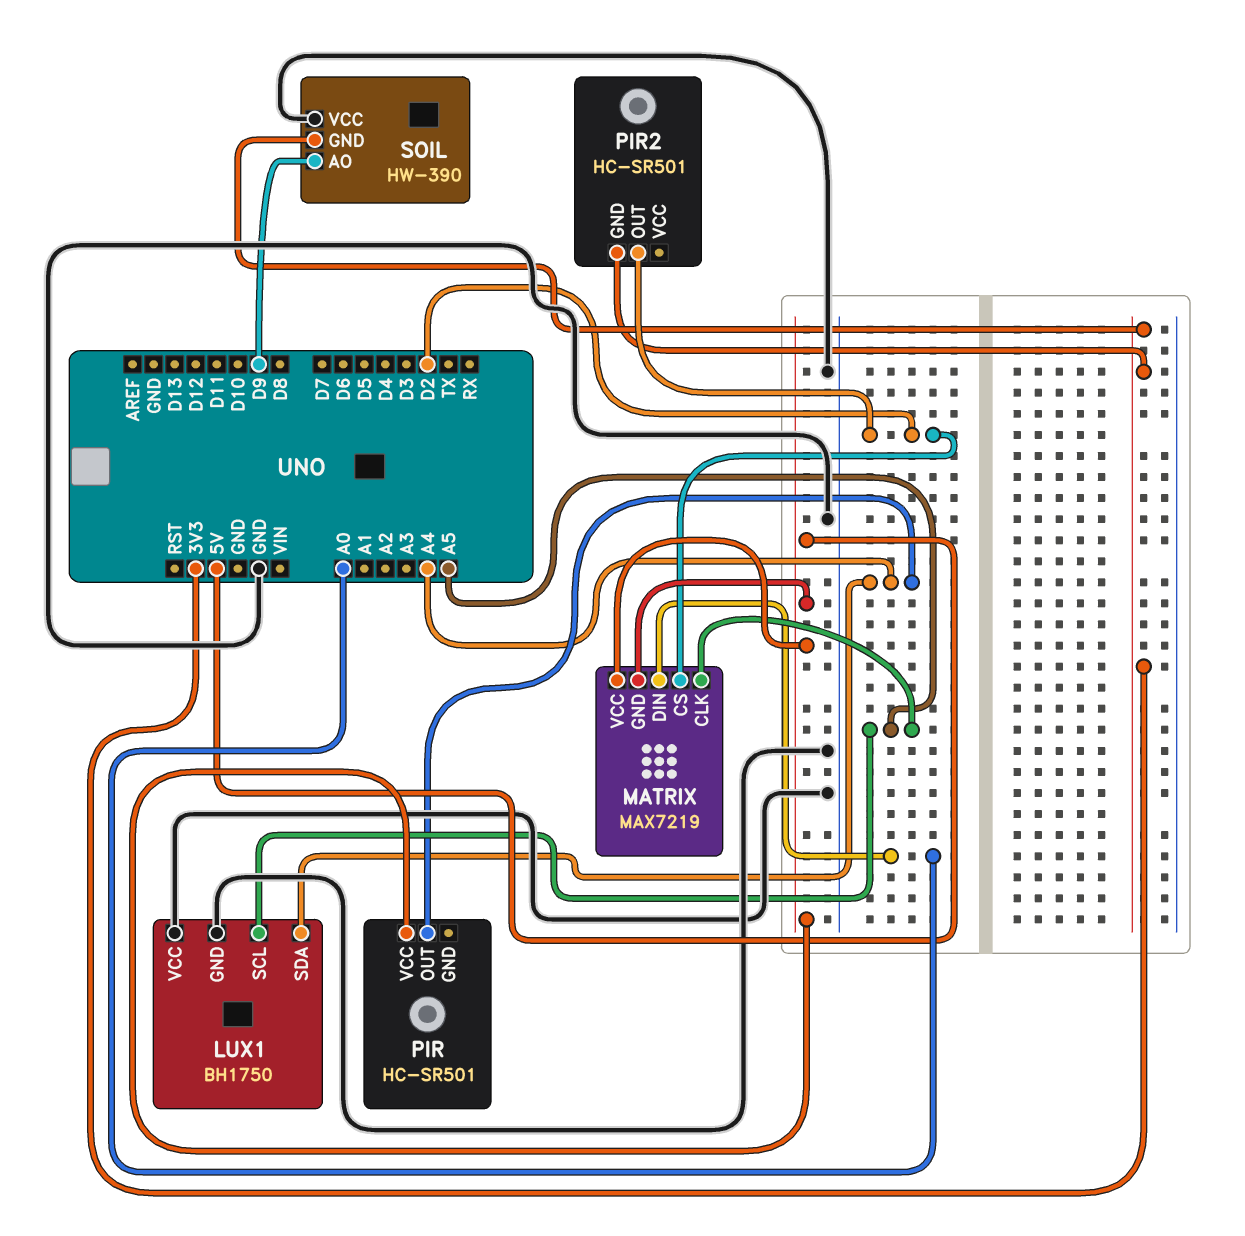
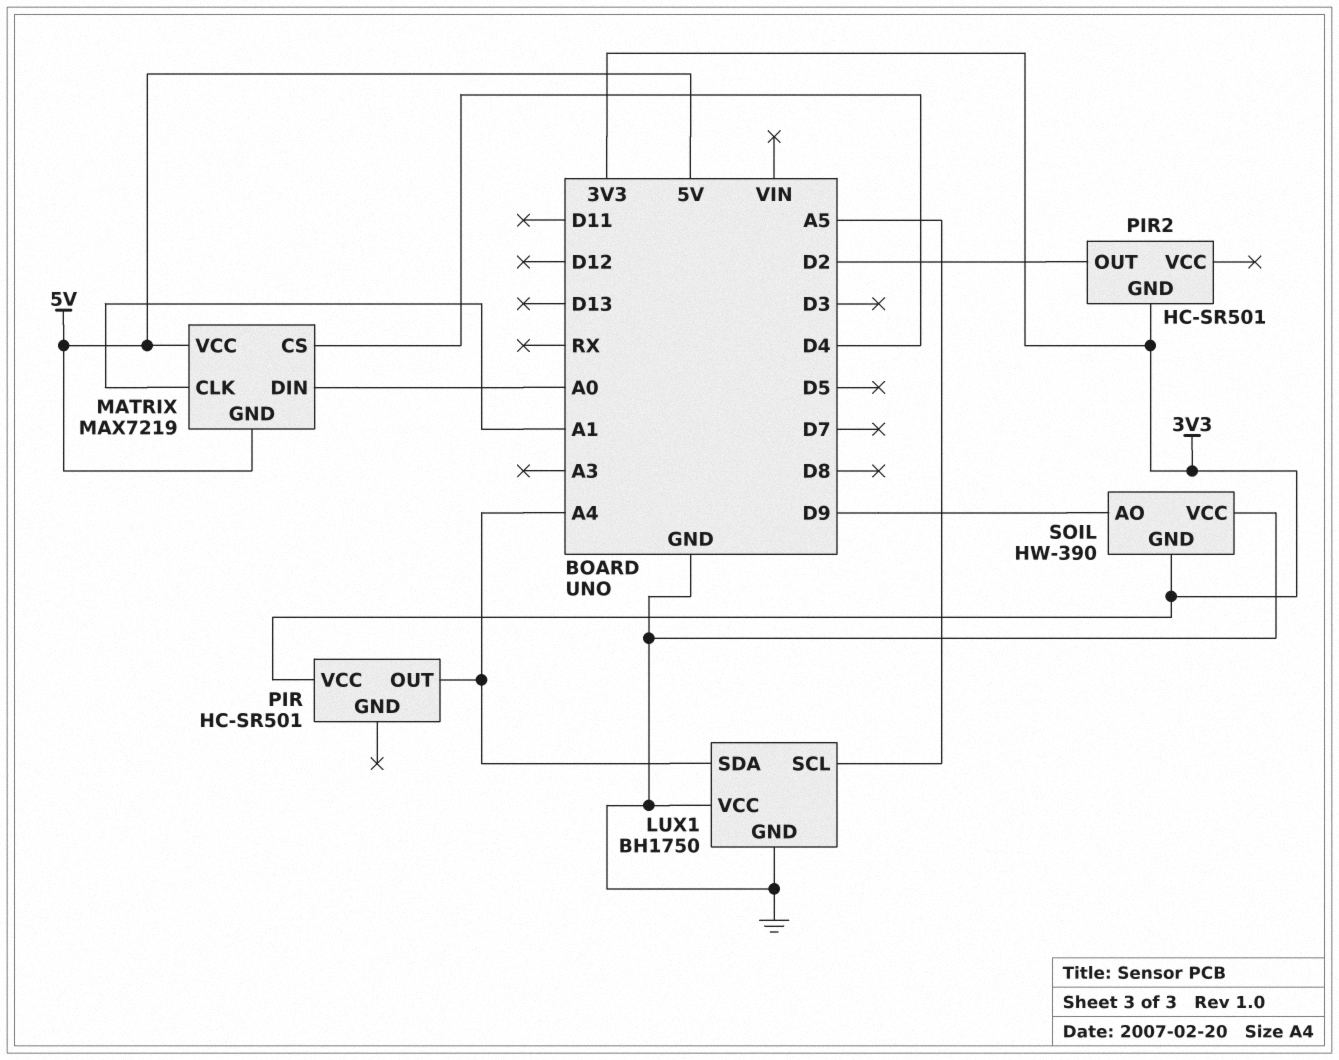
MATRIX pin CLK: A5 -> A1
MATRIX pin CS: D2 -> D4
PIR pin VCC: 5V -> 3V3

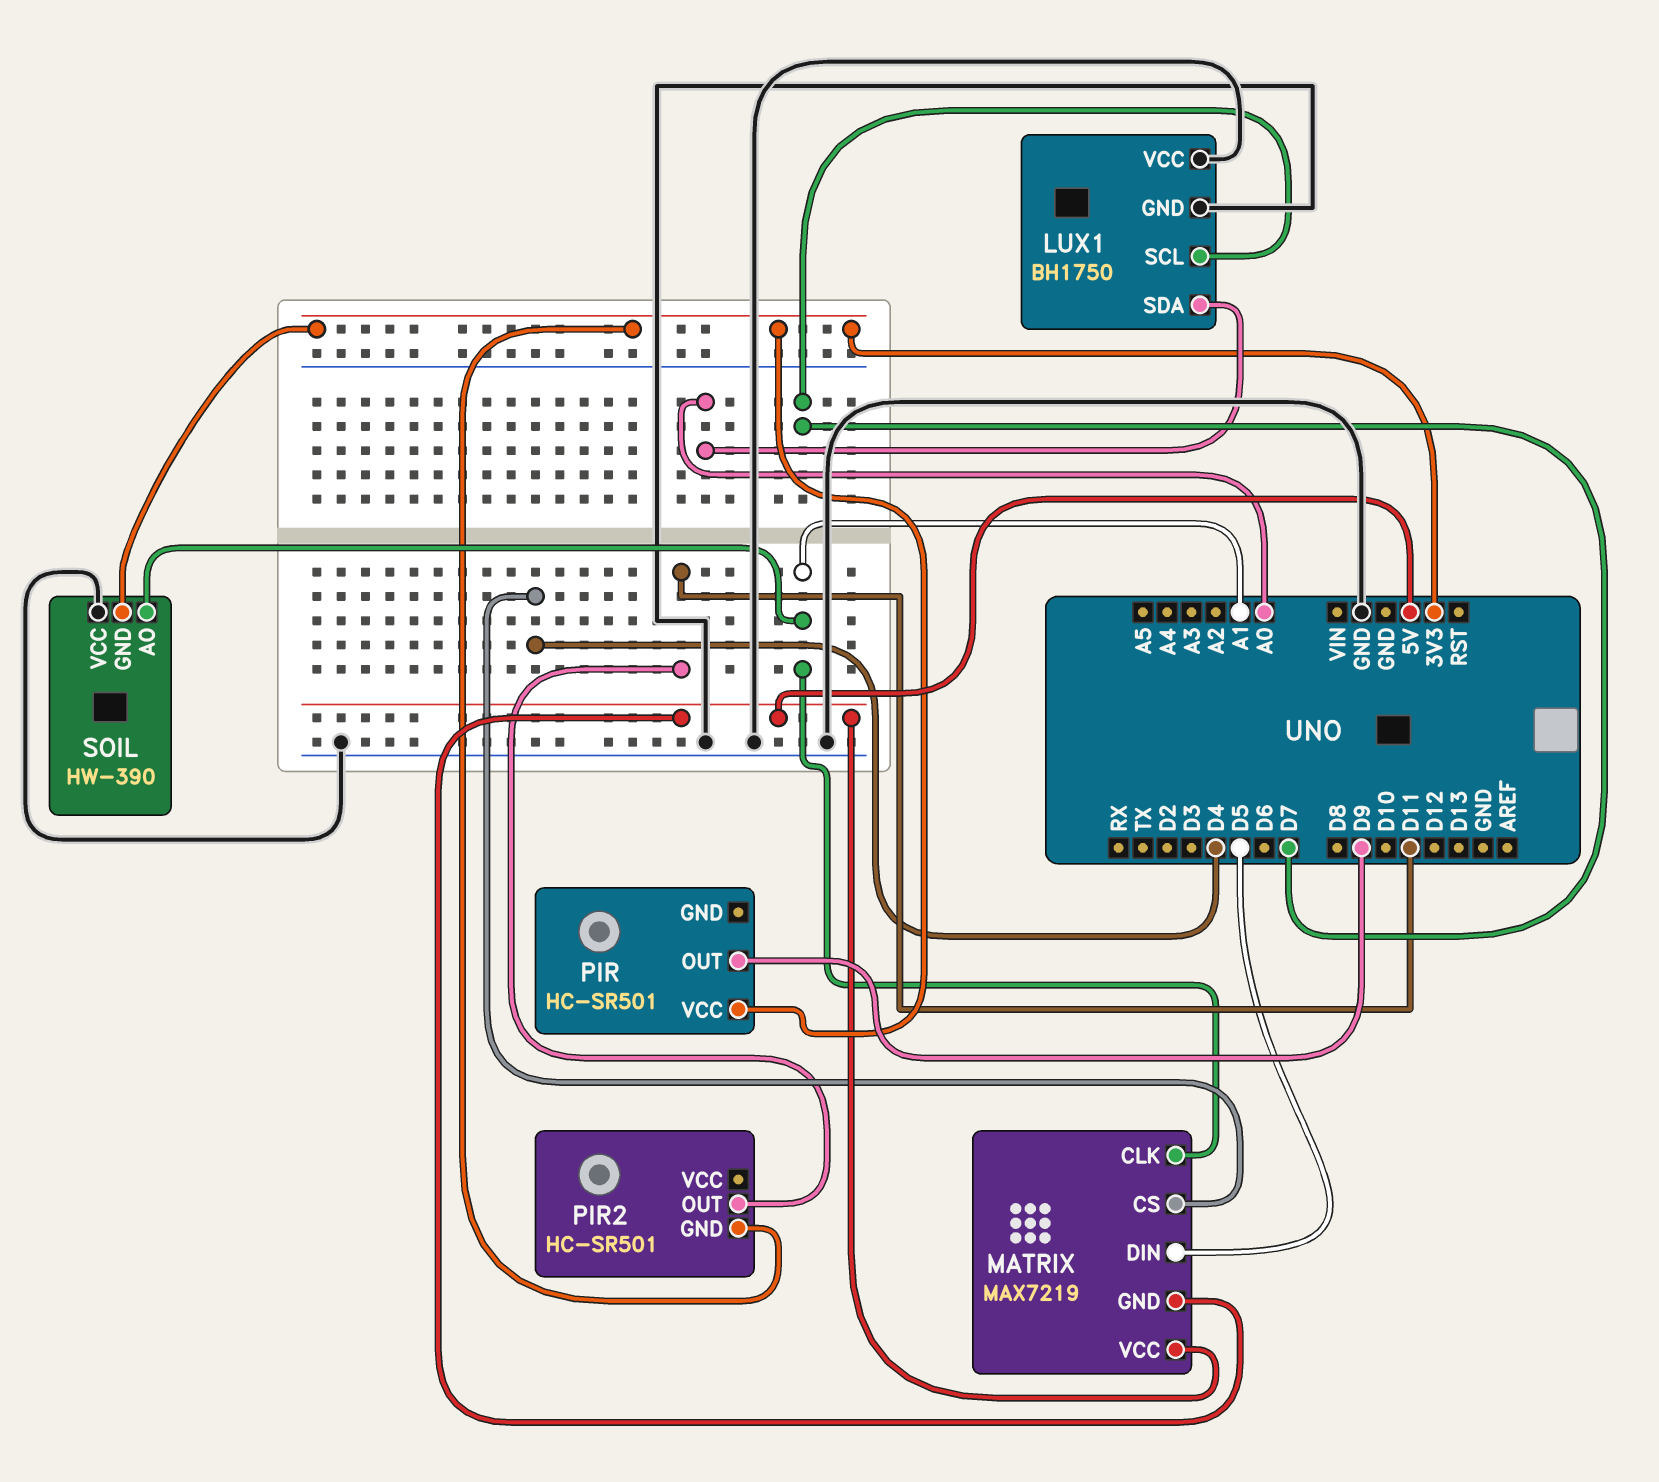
LUX1 pin SCL: A5 -> D7
LUX1 pin SDA: A4 -> A0
MATRIX pin DIN: A0 -> D5
PIR pin OUT: A4 -> D9
PIR2 pin OUT: D2 -> D11
SOIL pin AO: D9 -> A1

